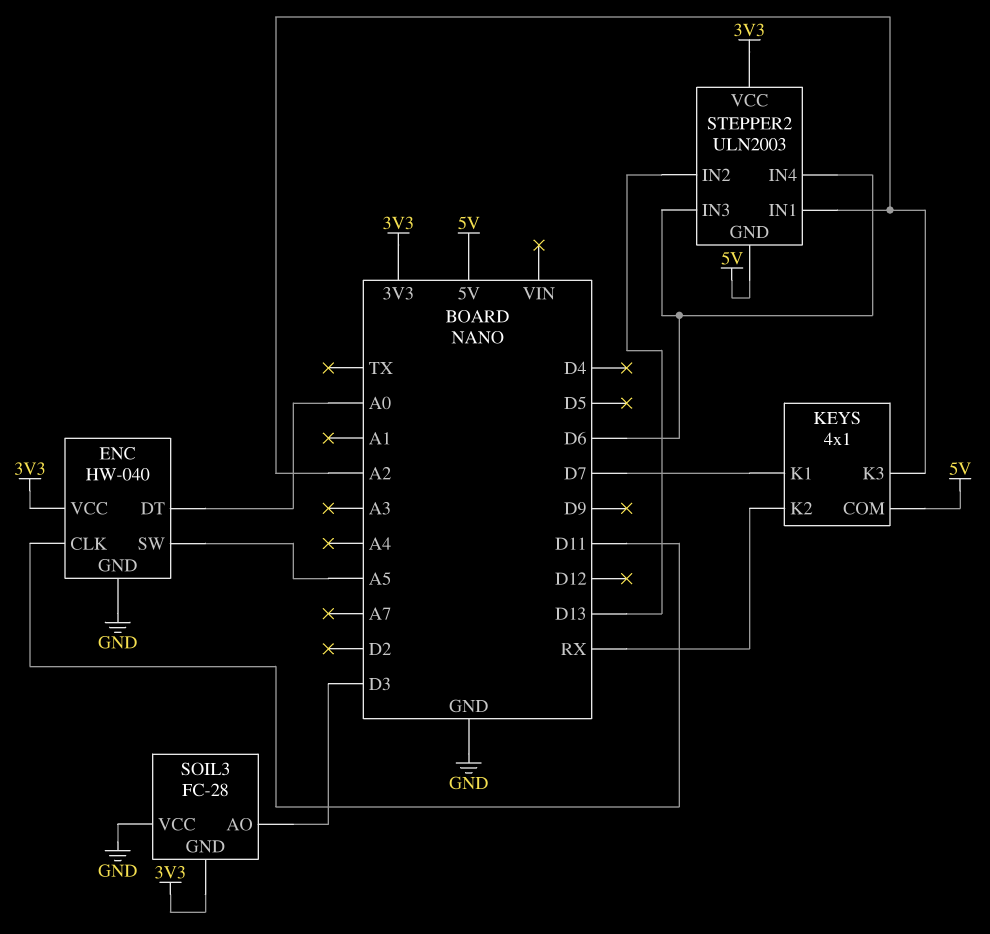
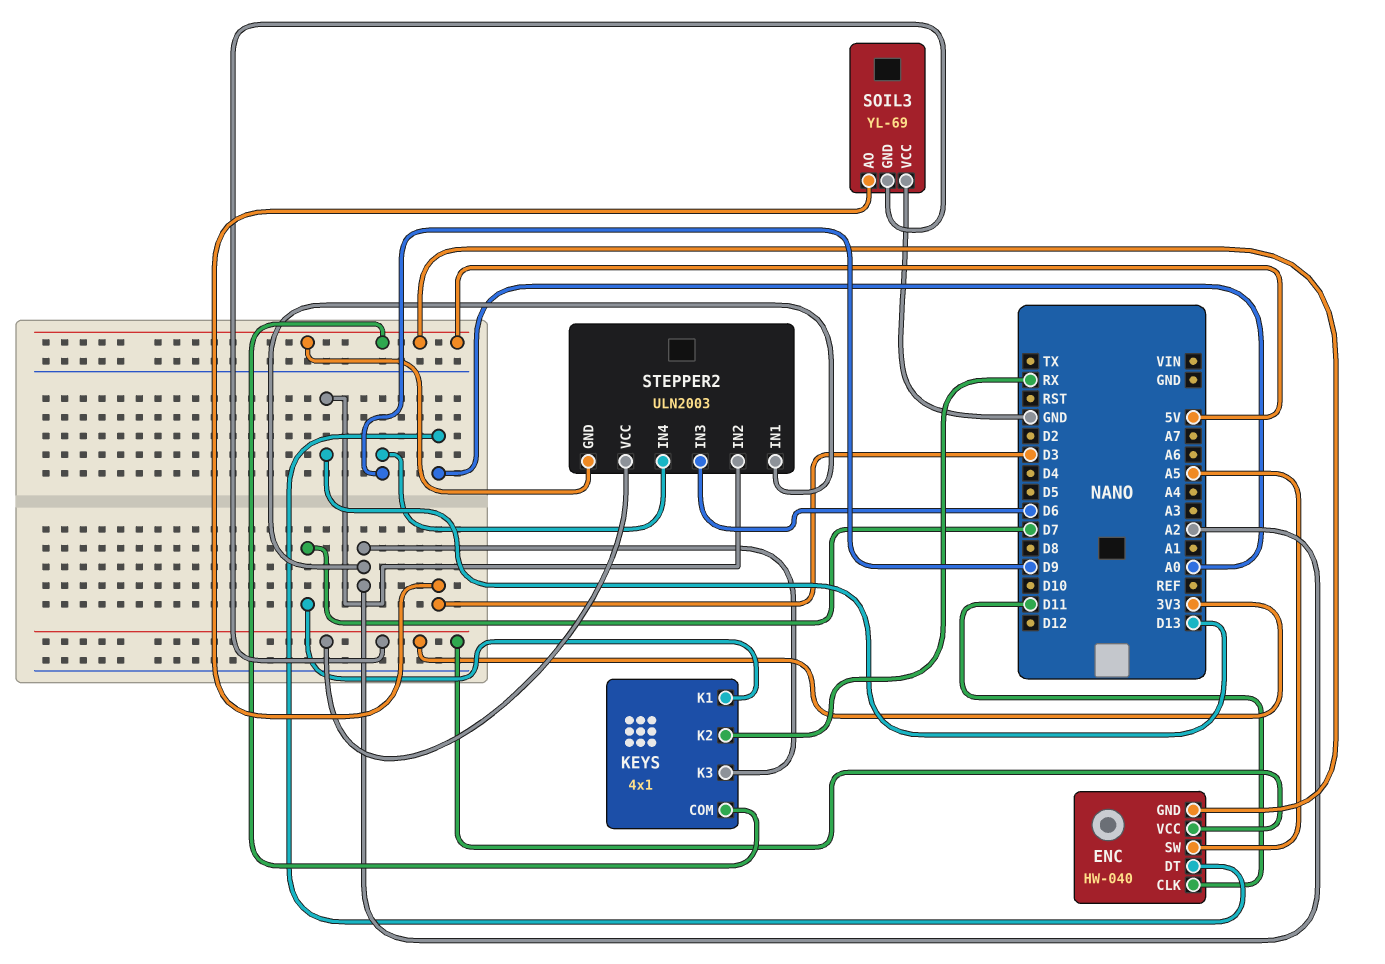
ENC pin GND: GND -> 5V
SOIL3: FC-28 -> YL-69
STEPPER2 pin IN4: D6 -> D9

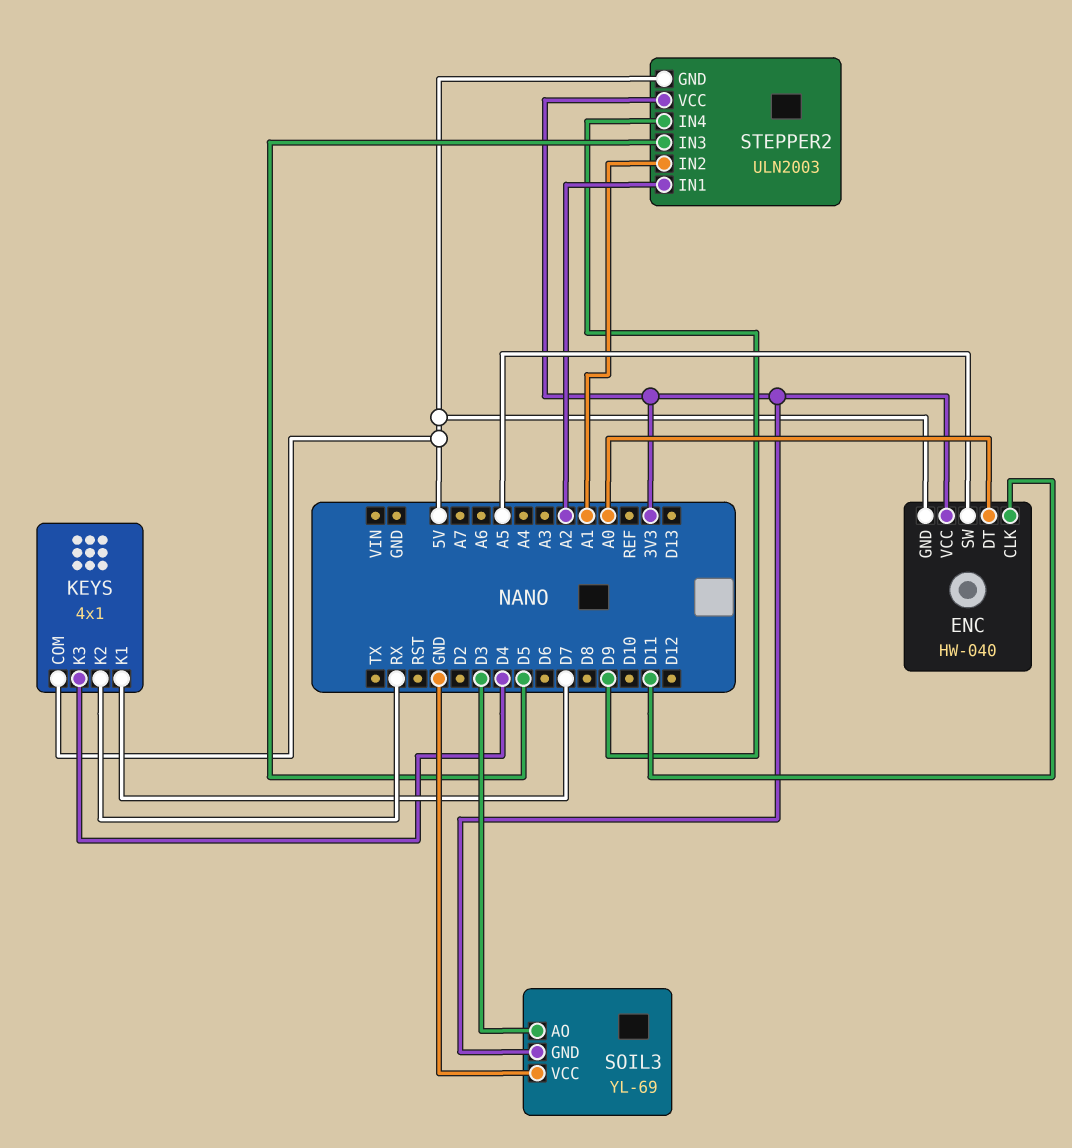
KEYS pin K3: A2 -> D4
STEPPER2 pin IN2: D13 -> A1
STEPPER2 pin IN3: D6 -> D5

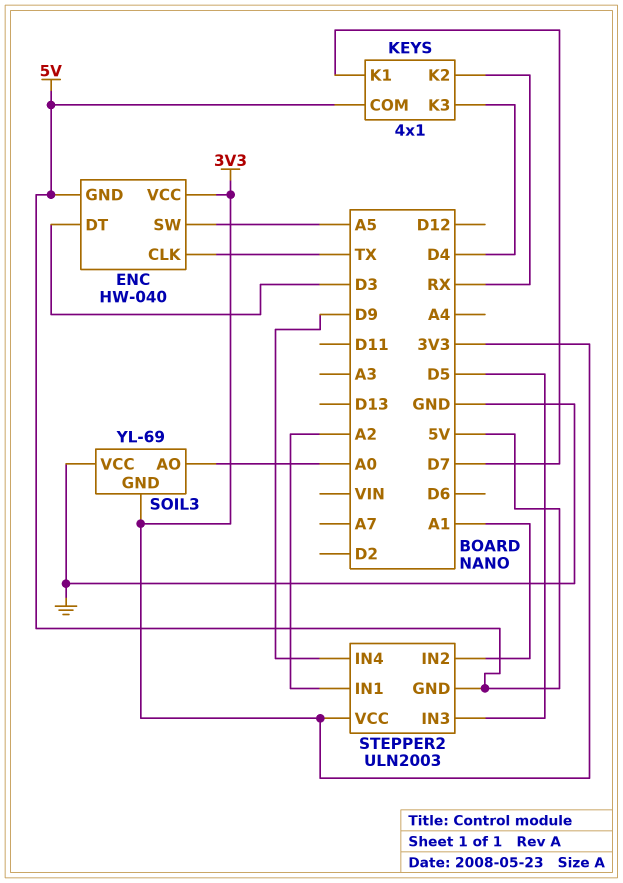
ENC pin CLK: D11 -> TX
ENC pin DT: A0 -> D3
SOIL3 pin AO: D3 -> A0

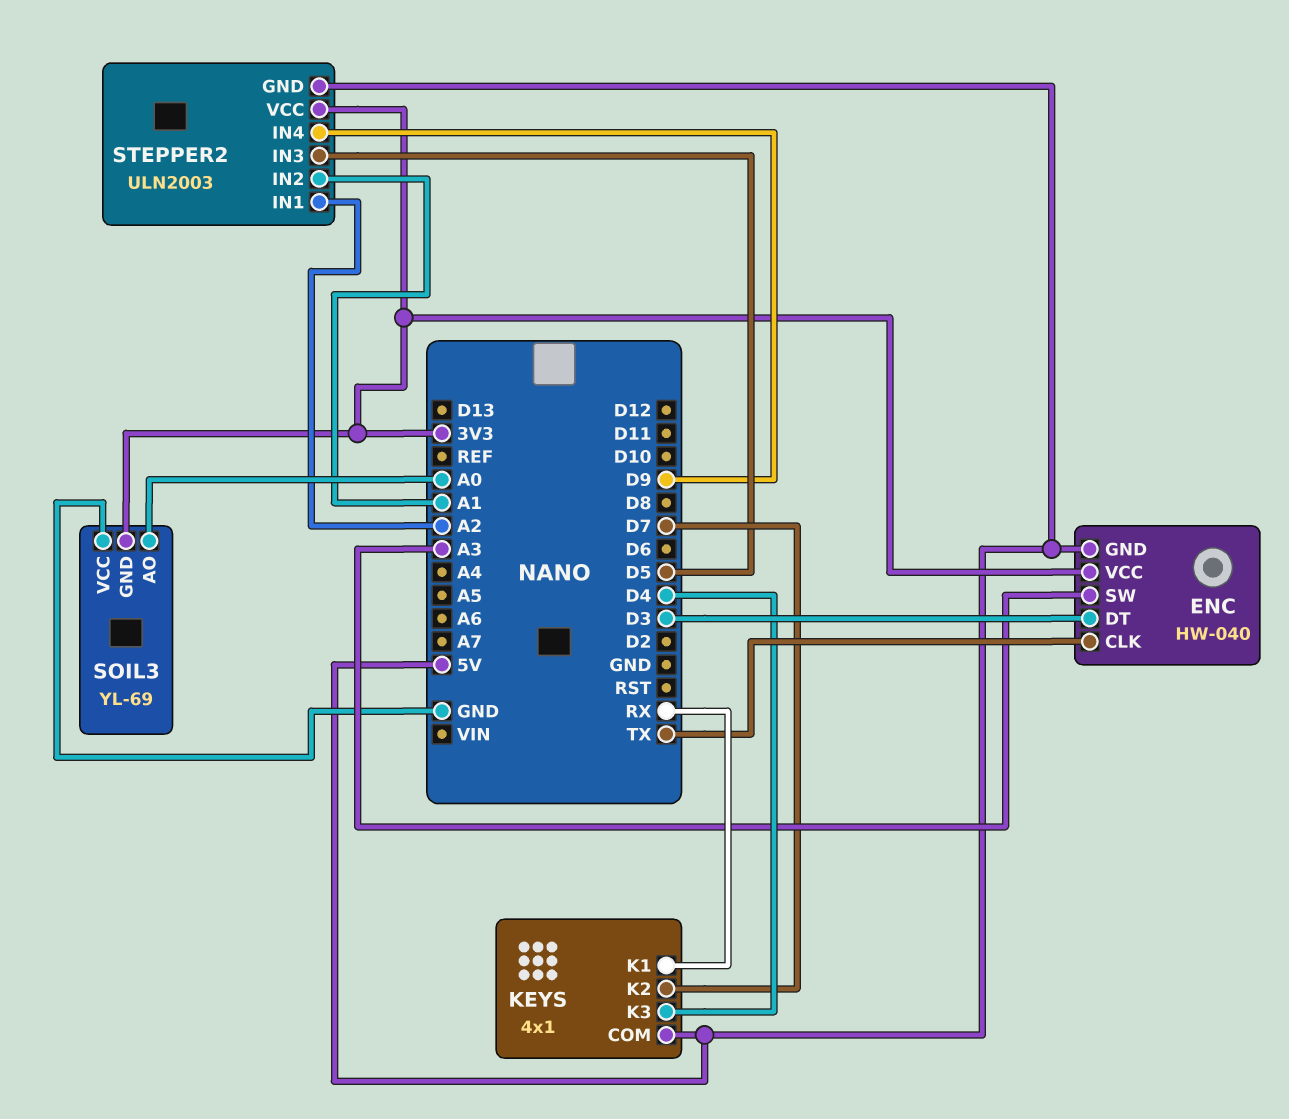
ENC pin SW: A5 -> A3
KEYS pin K1: D7 -> RX
KEYS pin K2: RX -> D7

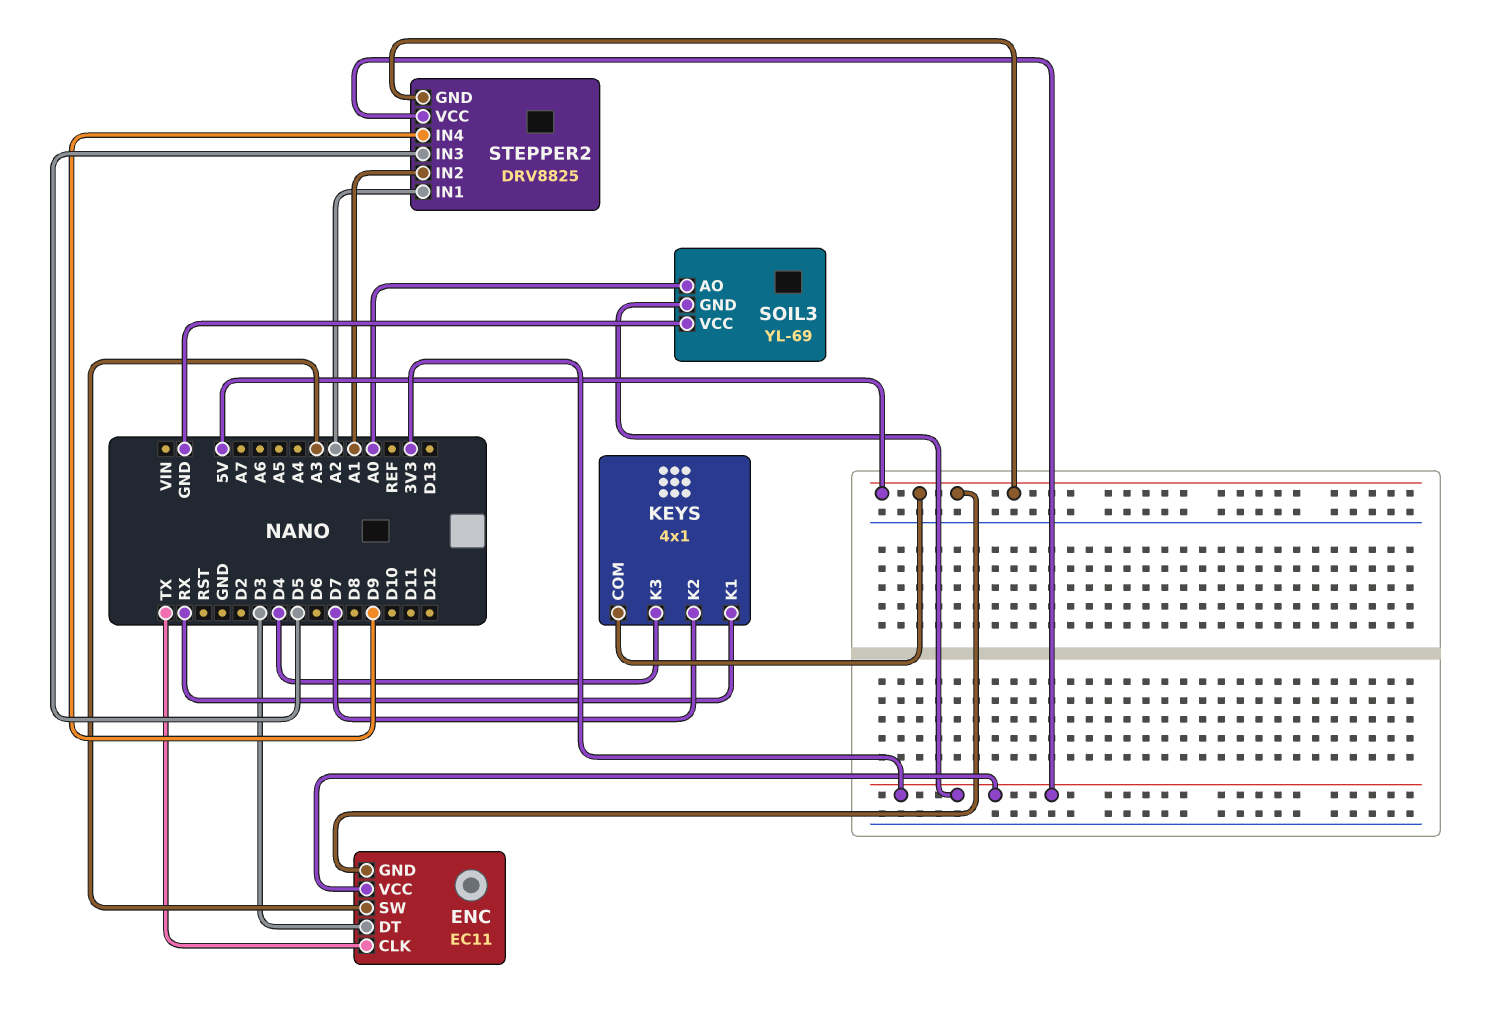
ENC: HW-040 -> EC11
STEPPER2: ULN2003 -> DRV8825

